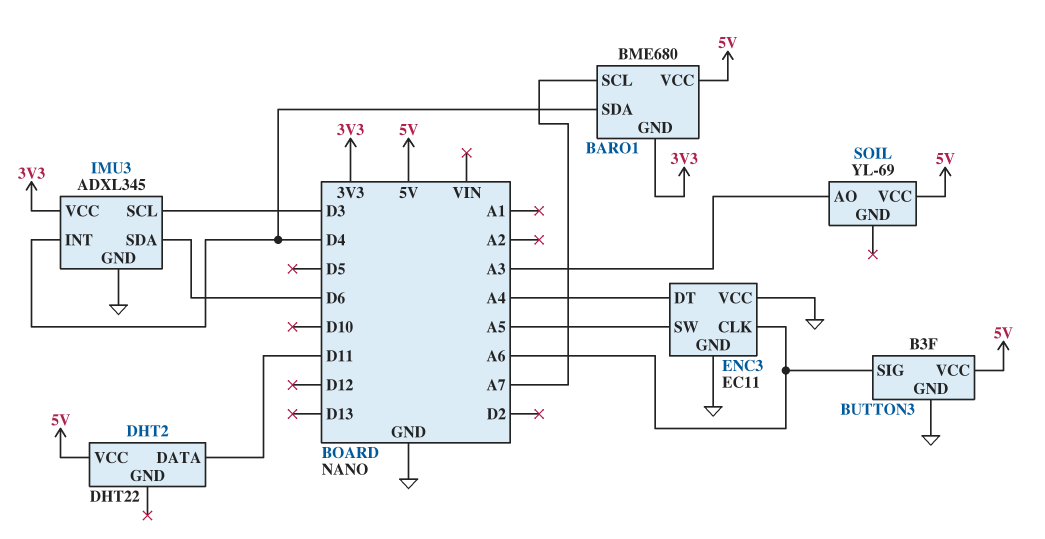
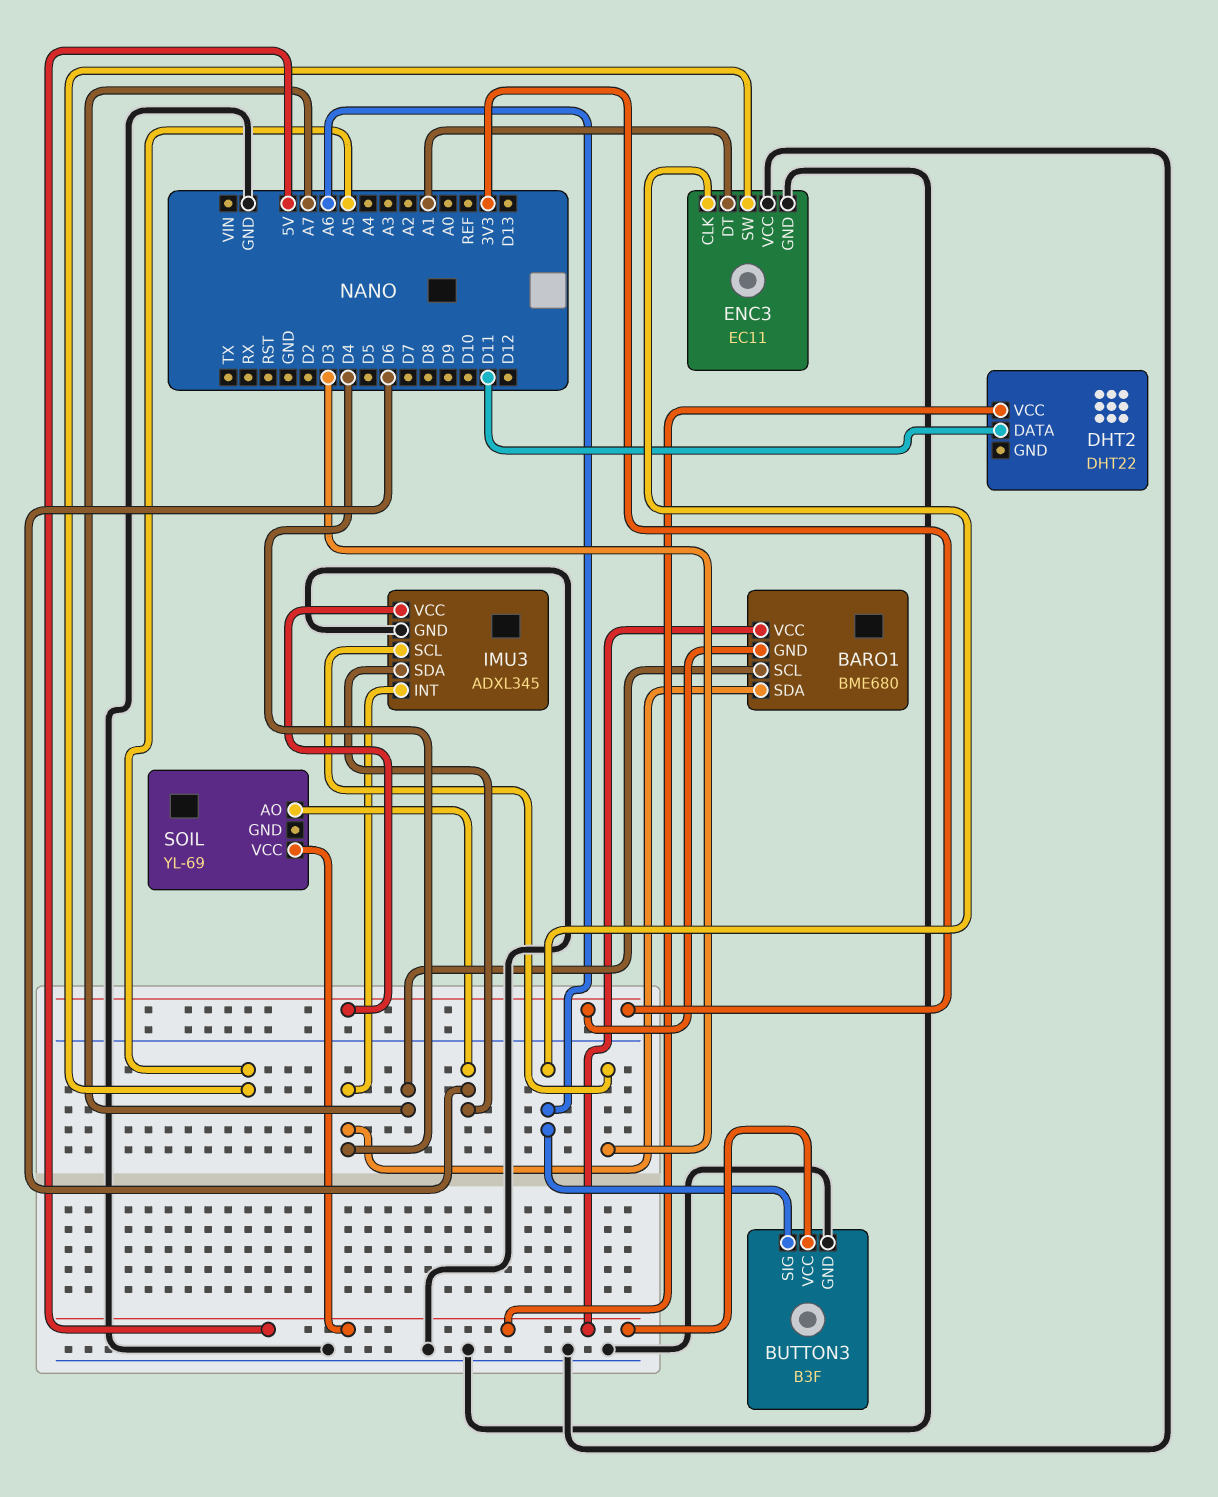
ENC3 pin DT: A4 -> A1
SOIL pin AO: A3 -> D6

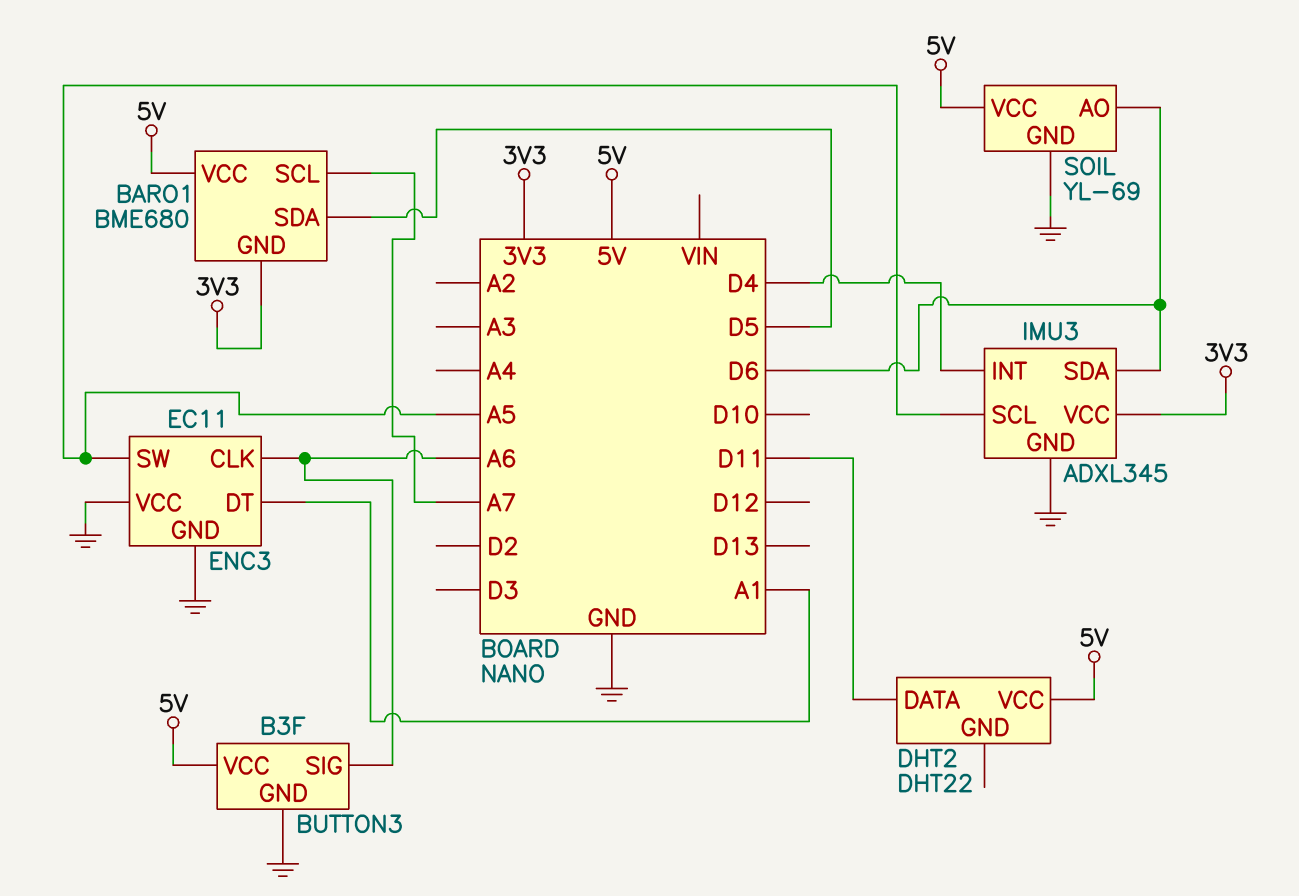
BARO1 pin SDA: D4 -> D5
IMU3 pin SCL: D3 -> A5
SOIL pin GND: none -> GND

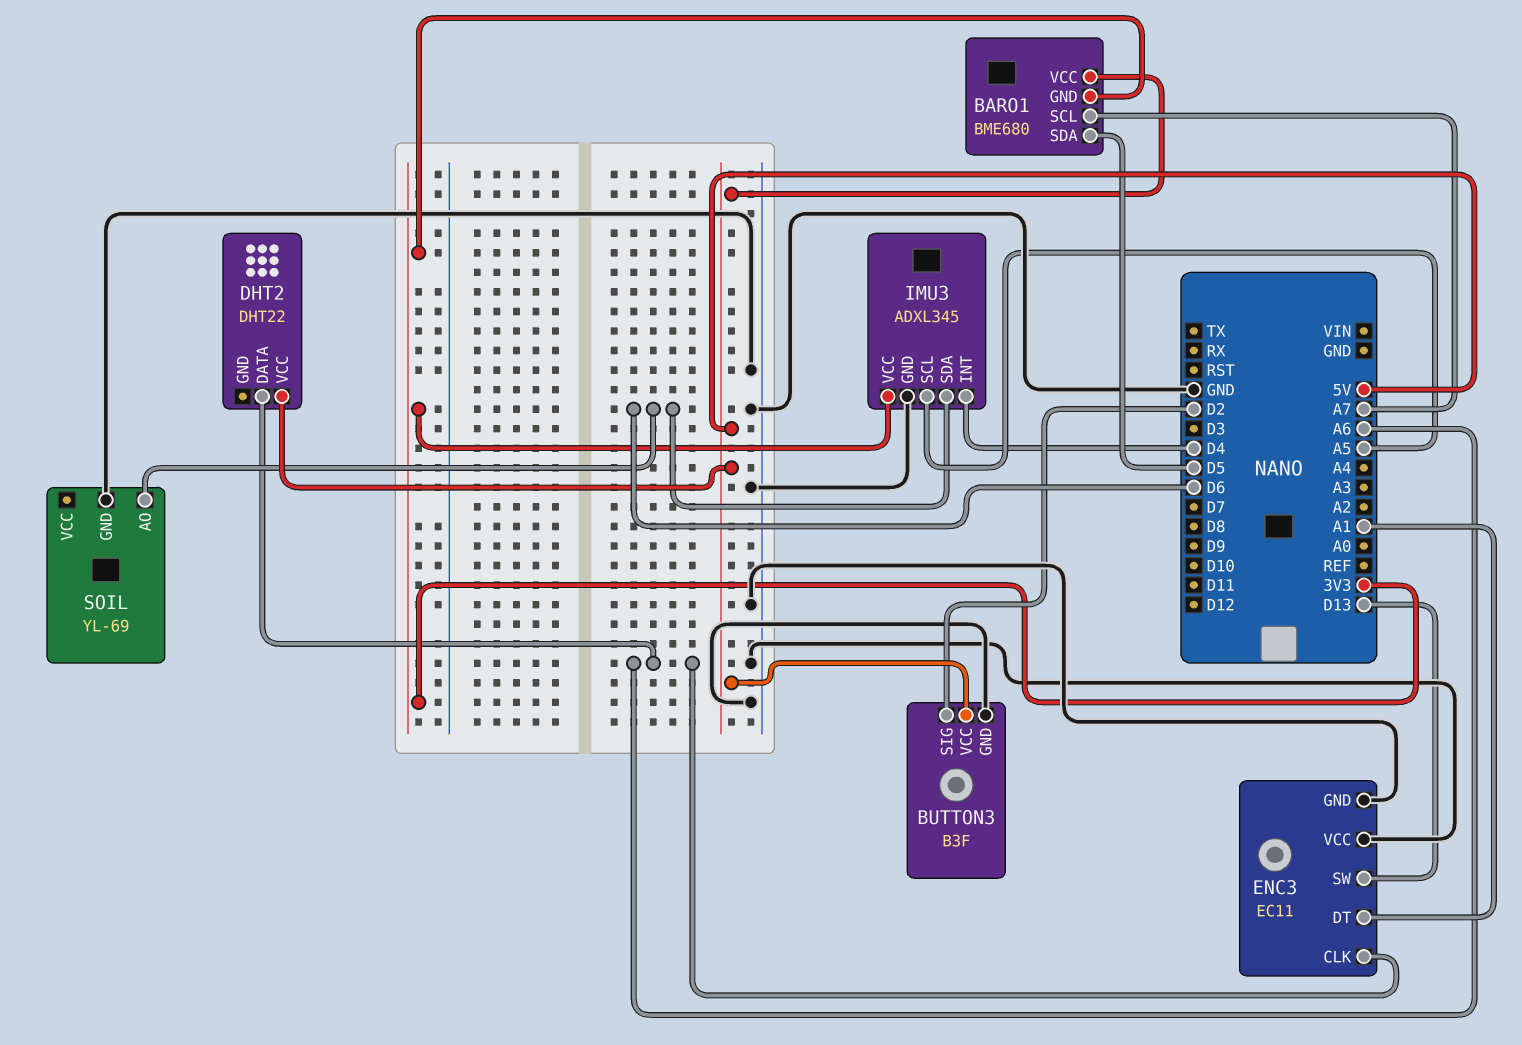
BUTTON3 pin SIG: A6 -> D2
DHT2 pin DATA: D11 -> A6
ENC3 pin SW: A5 -> D13
SOIL pin VCC: 5V -> none

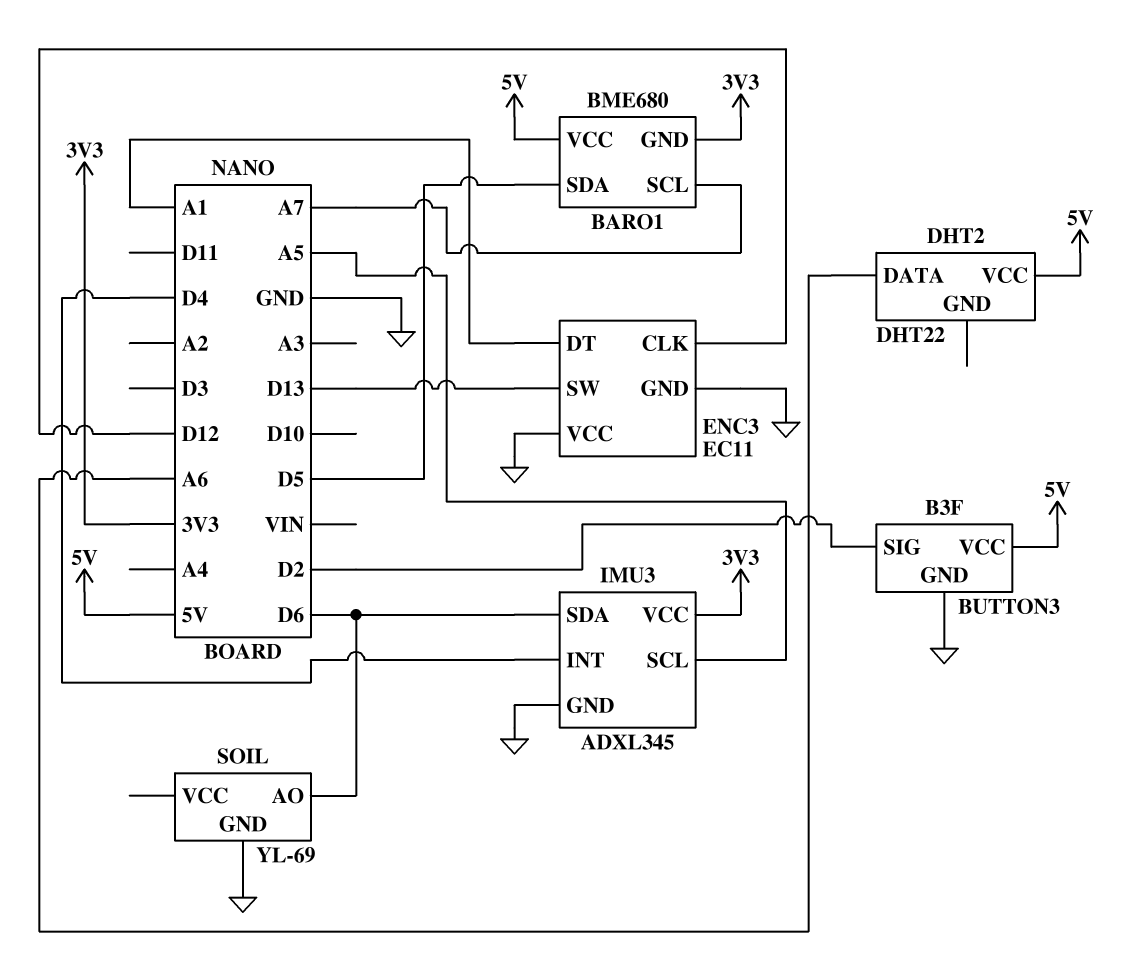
ENC3 pin CLK: A6 -> D12

